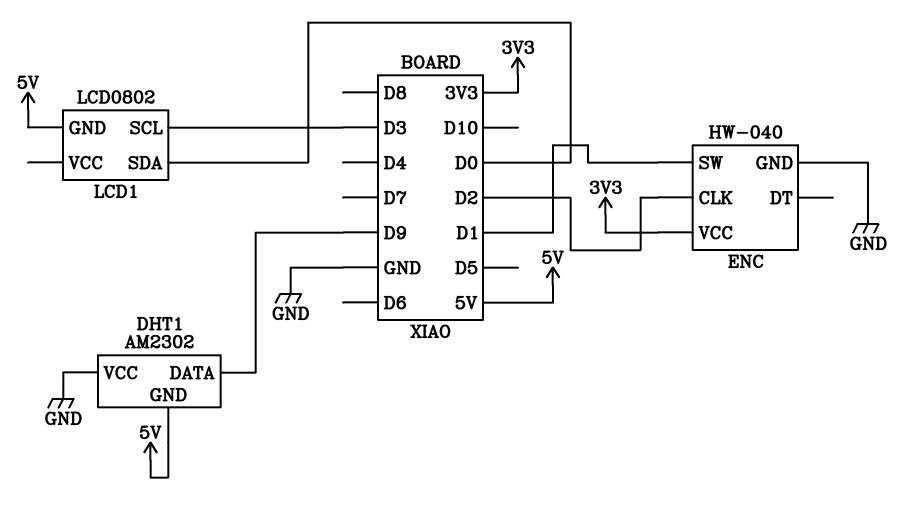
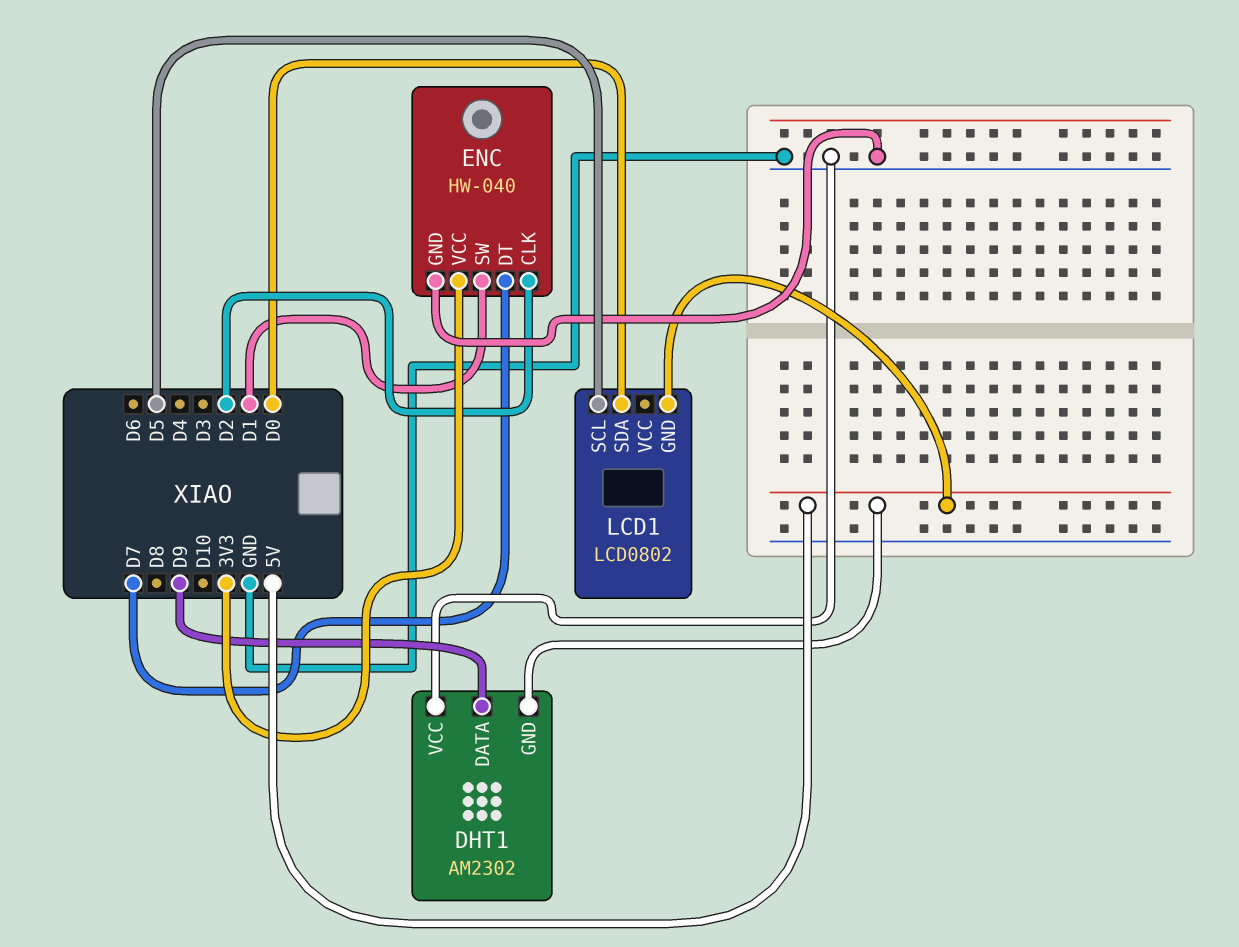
ENC pin DT: none -> D7
LCD1 pin SCL: D3 -> D5

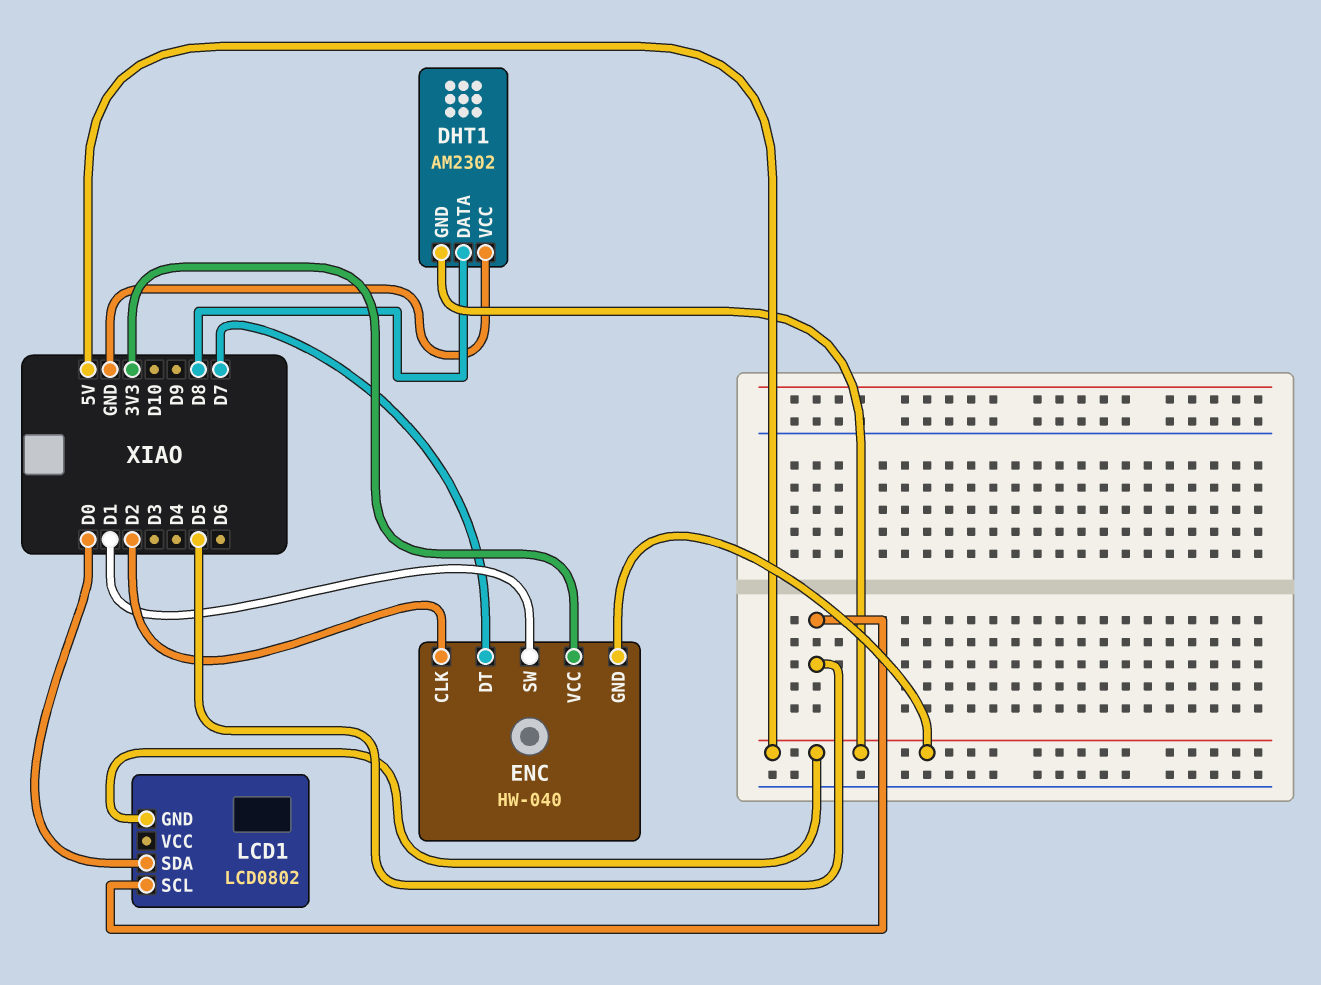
DHT1 pin DATA: D9 -> D8
ENC pin GND: GND -> 5V

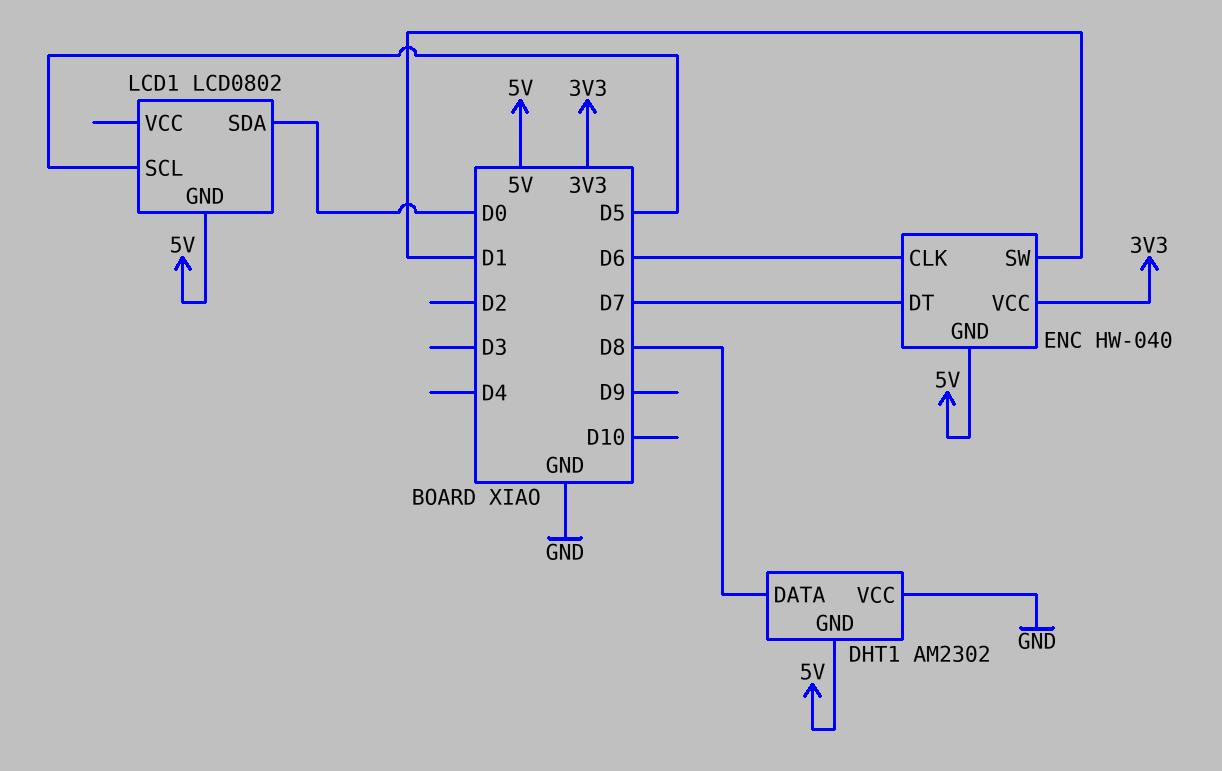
ENC pin CLK: D2 -> D6

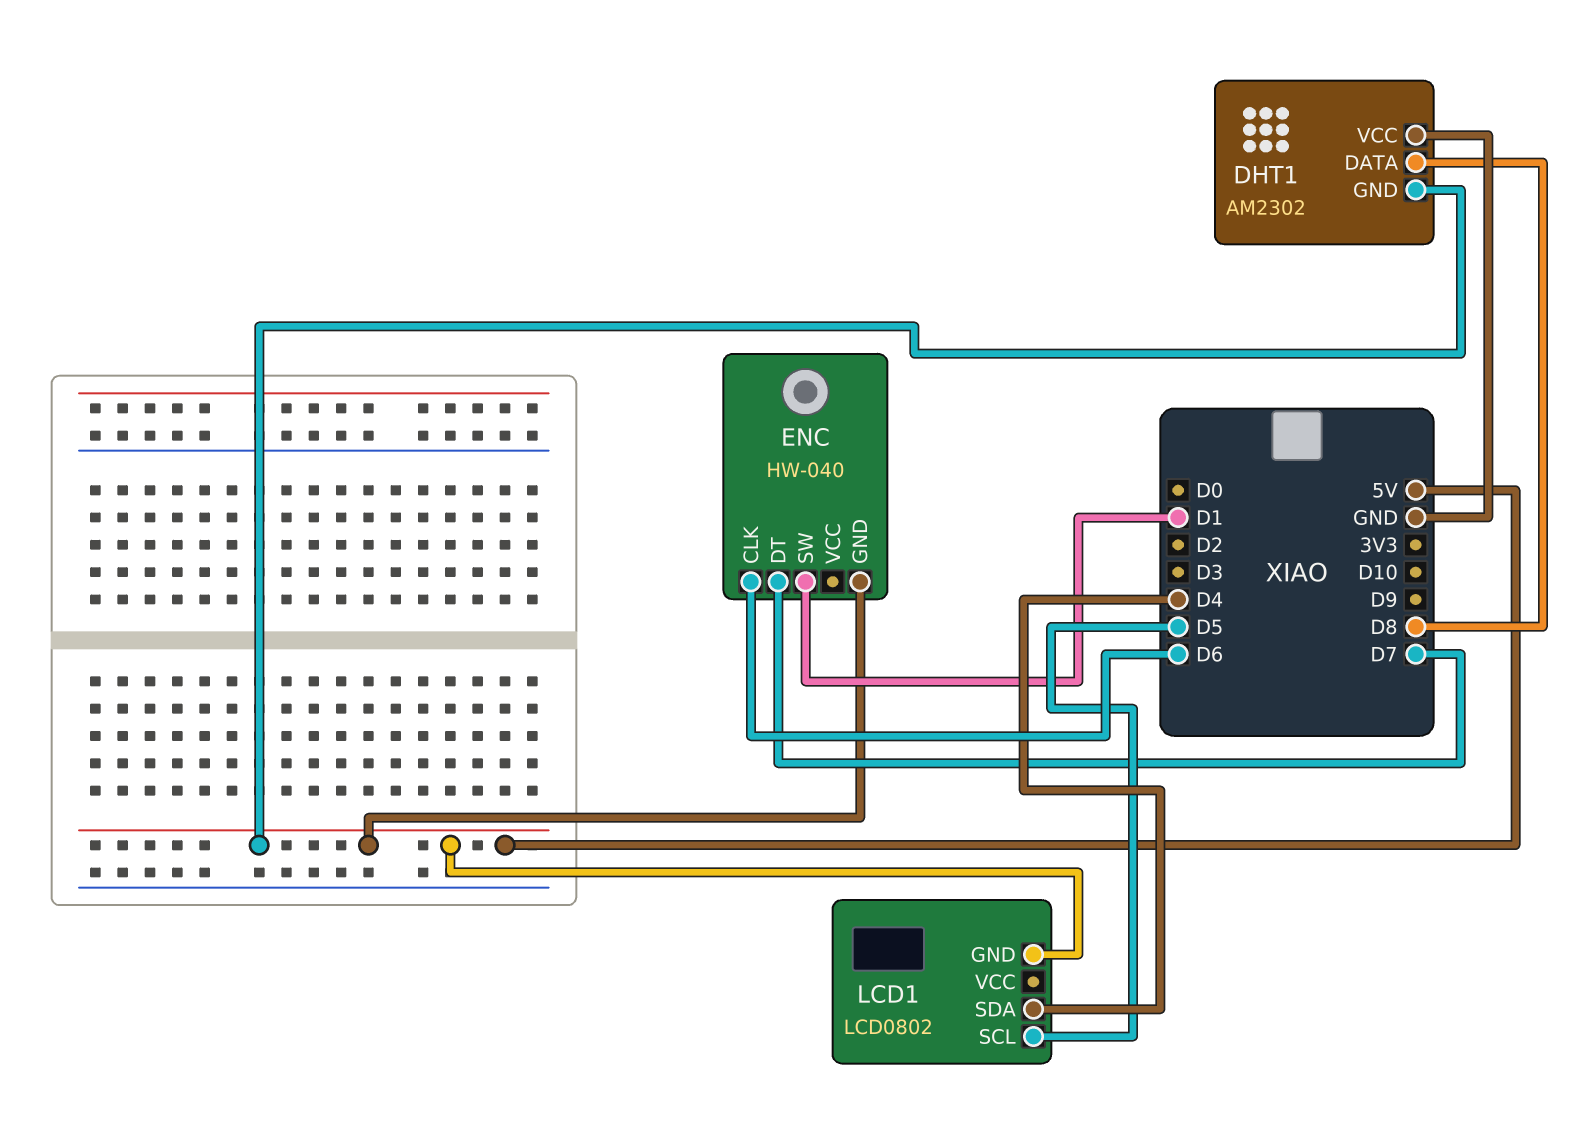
ENC pin VCC: 3V3 -> none
LCD1 pin SDA: D0 -> D4

